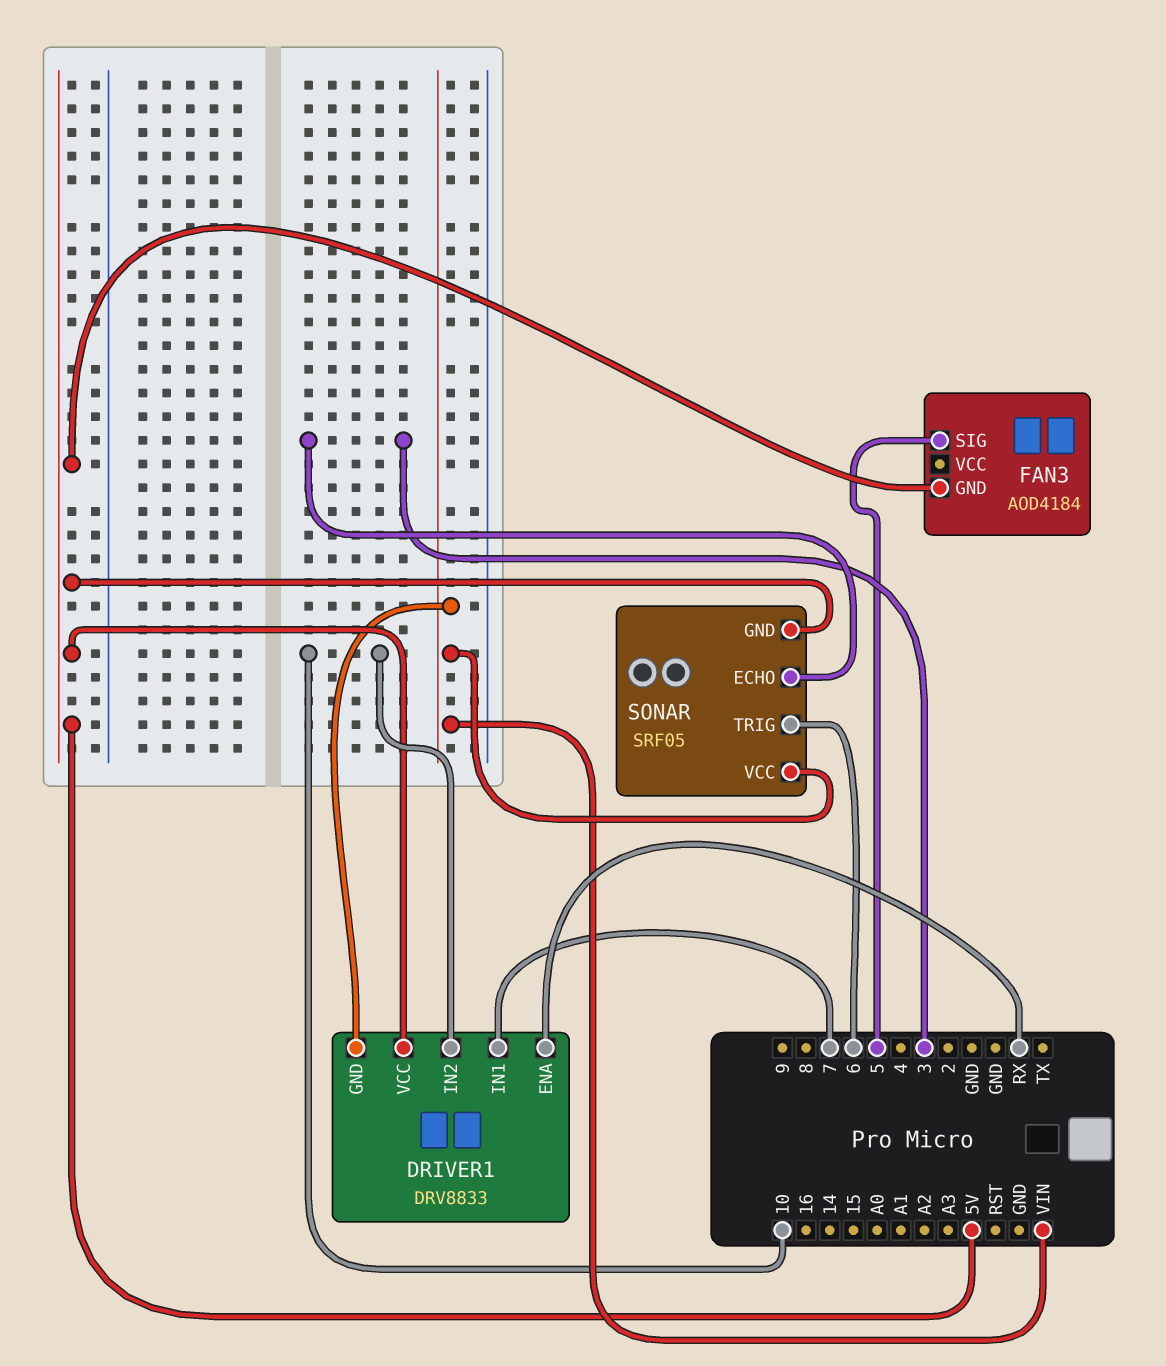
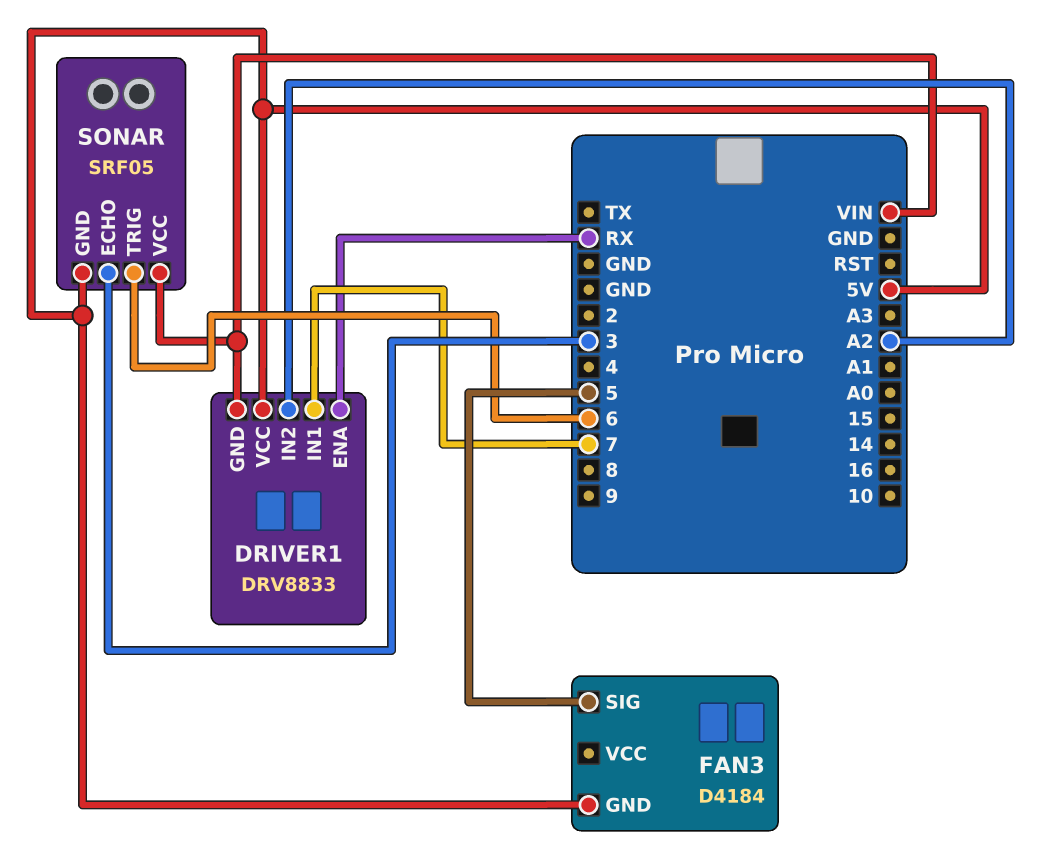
DRIVER1 pin IN2: 10 -> A2
FAN3: AOD4184 -> D4184

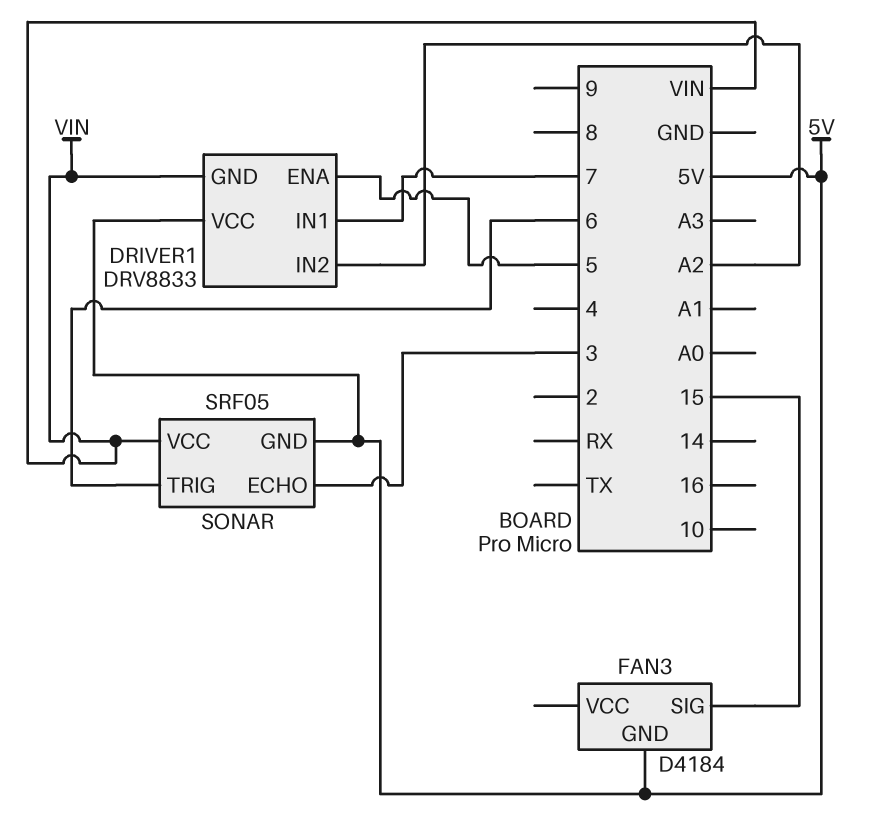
DRIVER1 pin ENA: RX -> 5
FAN3 pin SIG: 5 -> 15

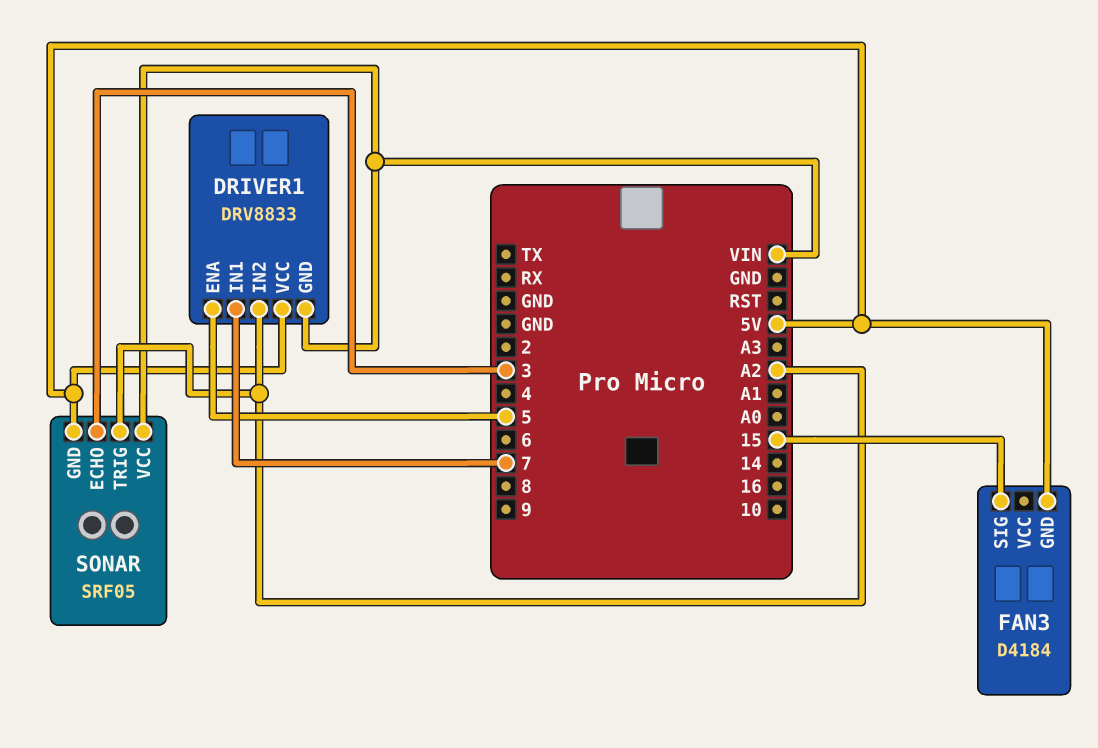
SONAR pin TRIG: 6 -> A2

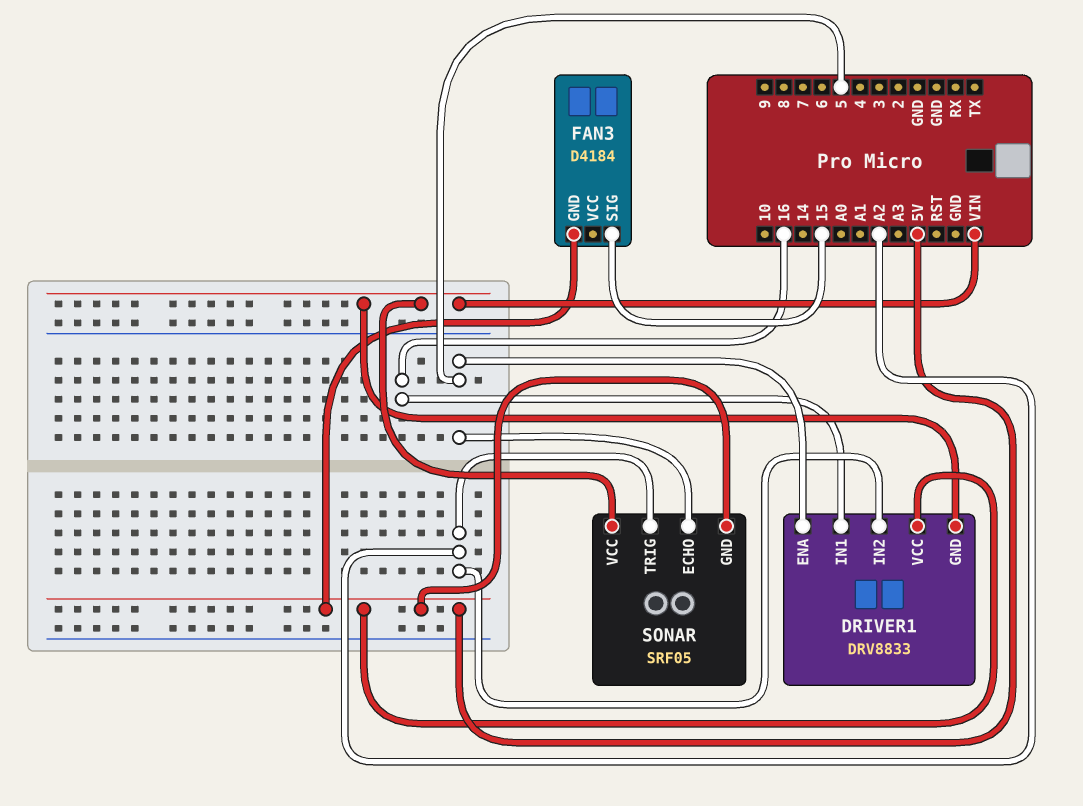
DRIVER1 pin IN1: 7 -> 16
SONAR pin ECHO: 3 -> 5

